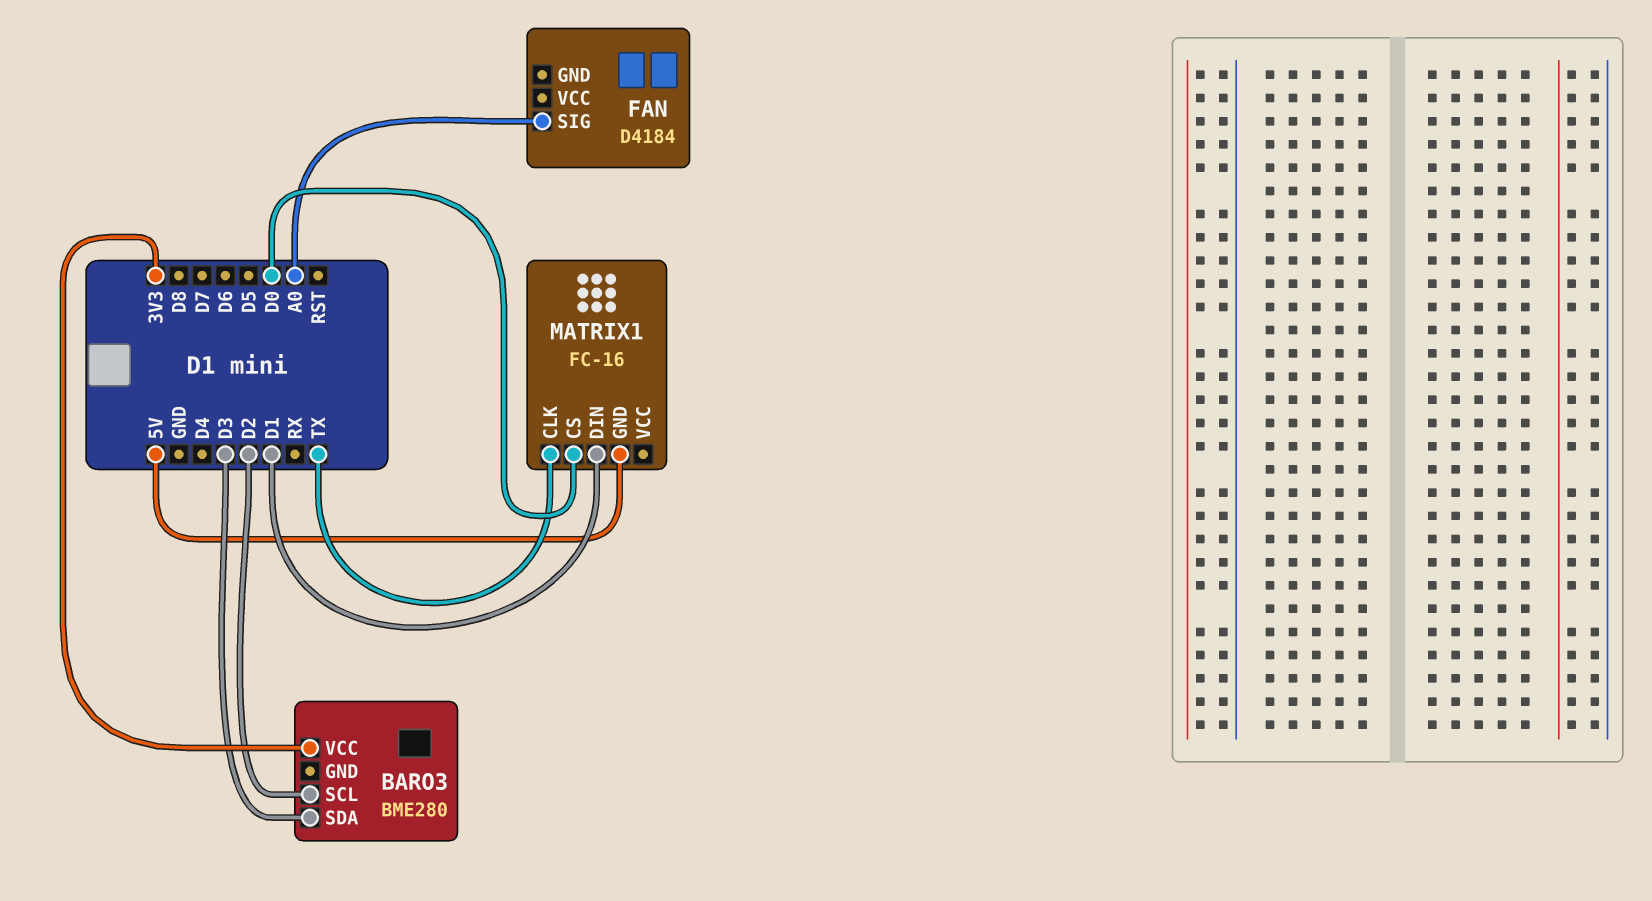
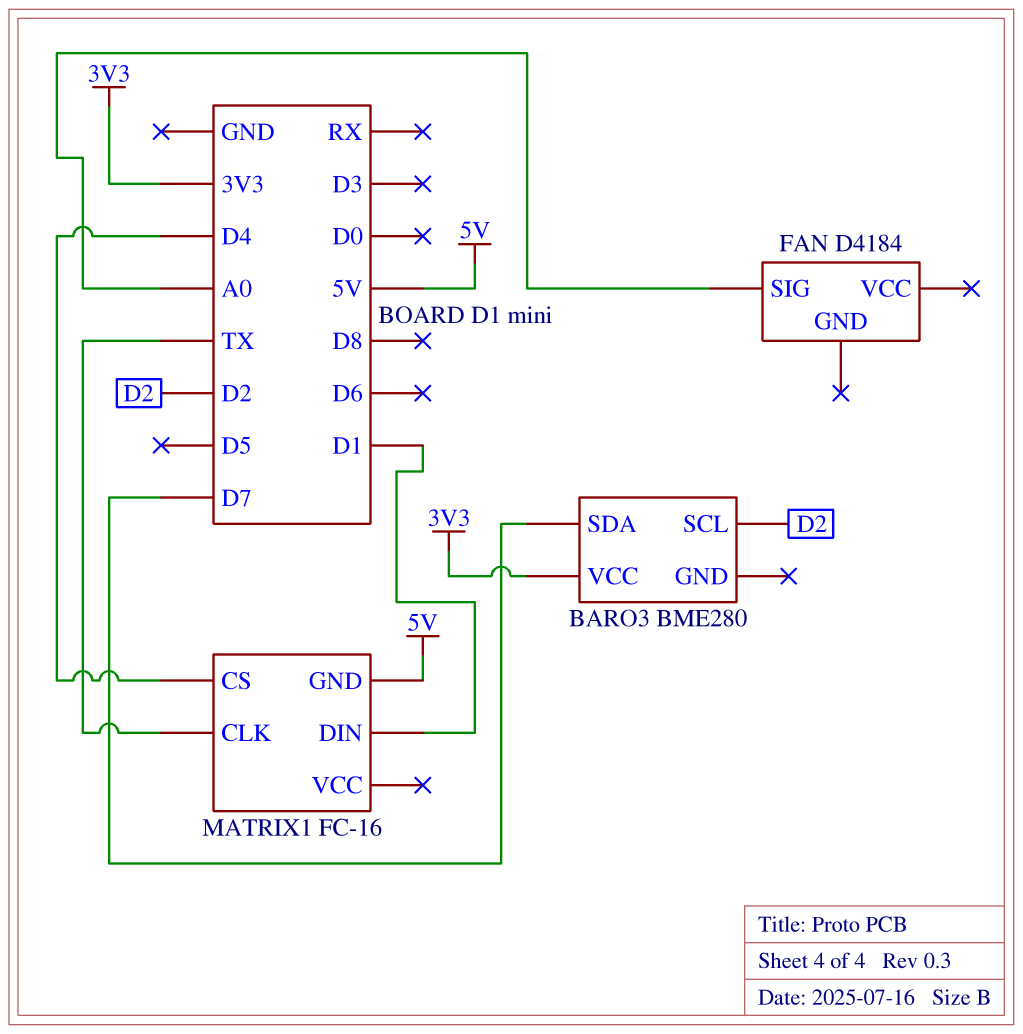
BARO3 pin SDA: D3 -> D7
MATRIX1 pin CS: D0 -> D4

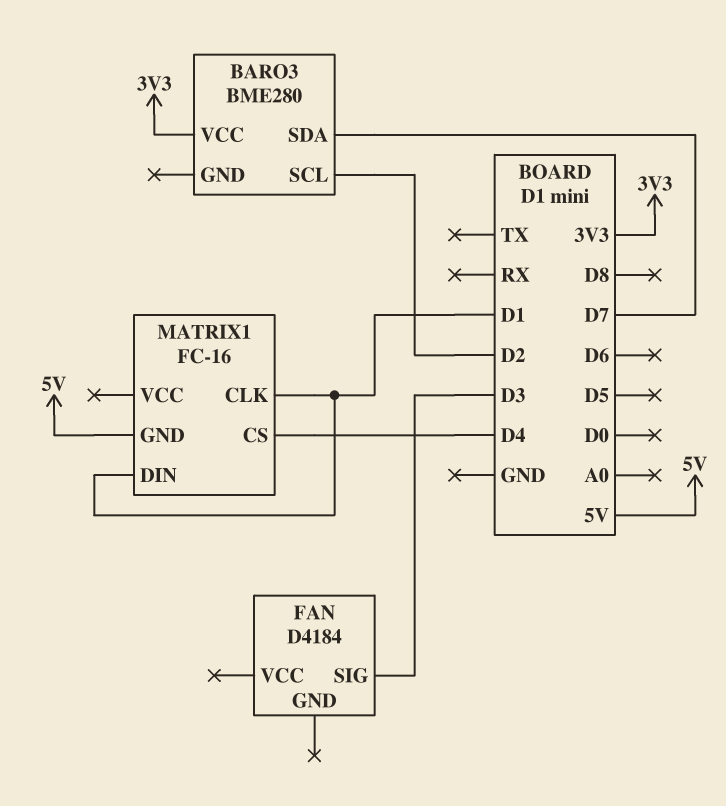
FAN pin SIG: A0 -> D3
MATRIX1 pin CLK: TX -> D1

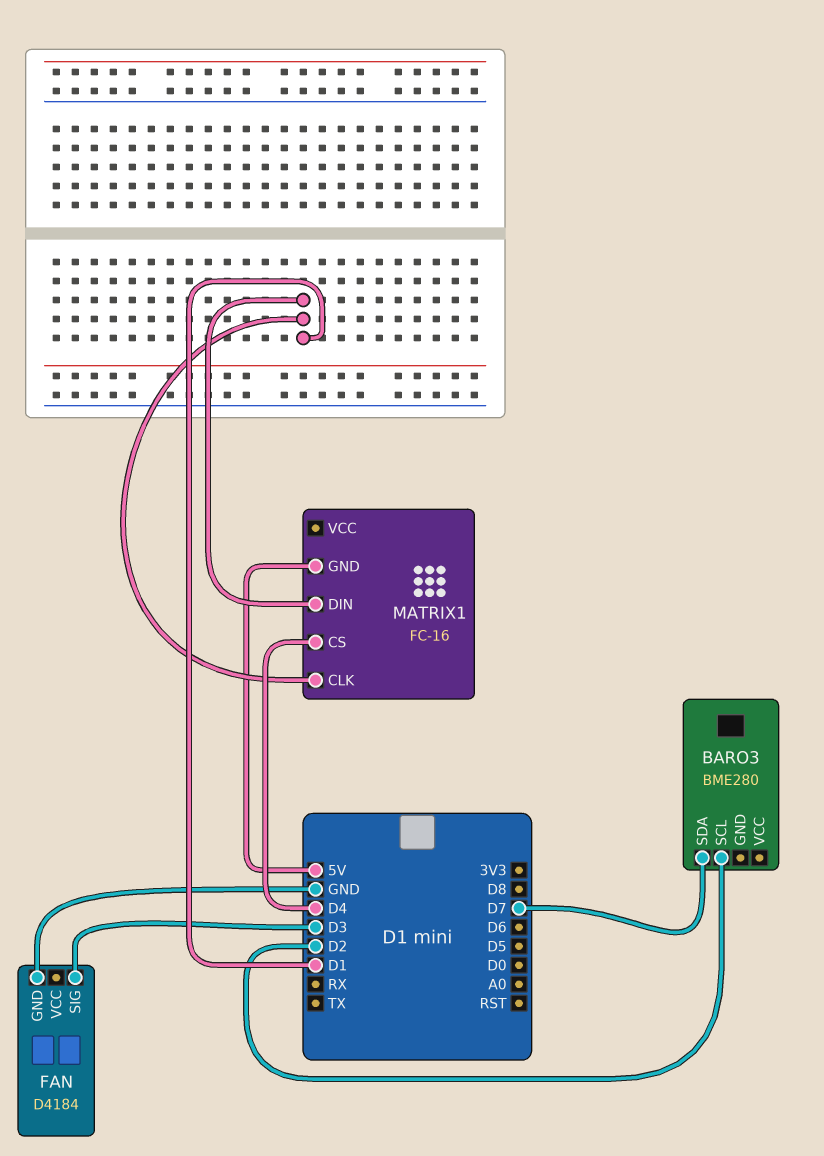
BARO3 pin VCC: 3V3 -> none
FAN pin GND: none -> GND

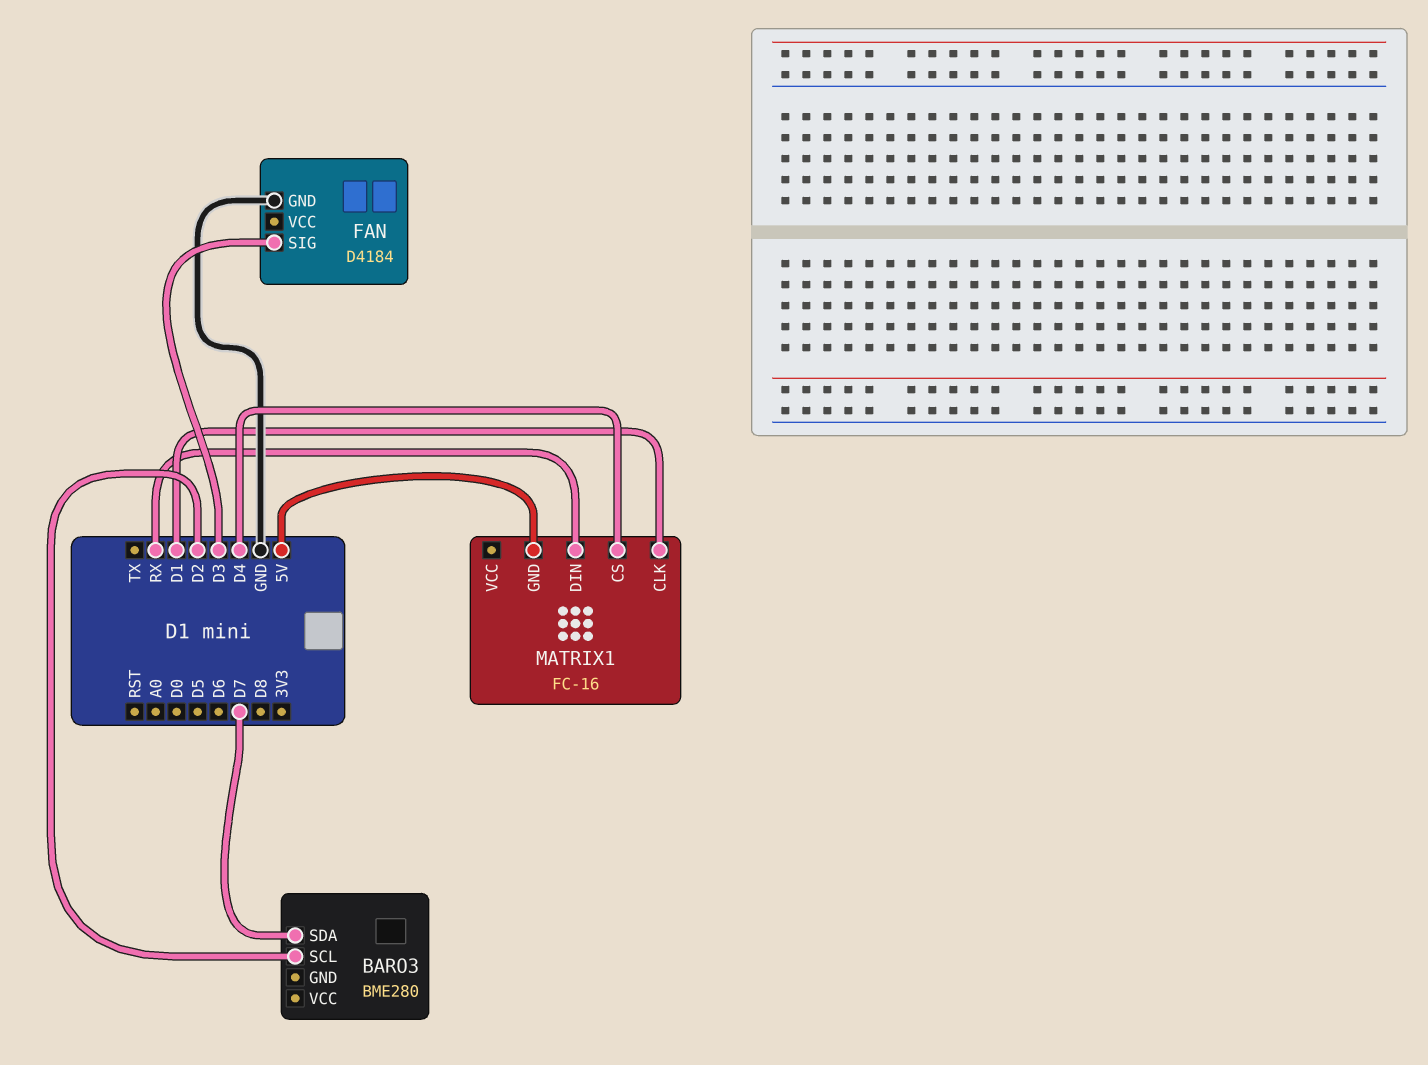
MATRIX1 pin DIN: D1 -> RX

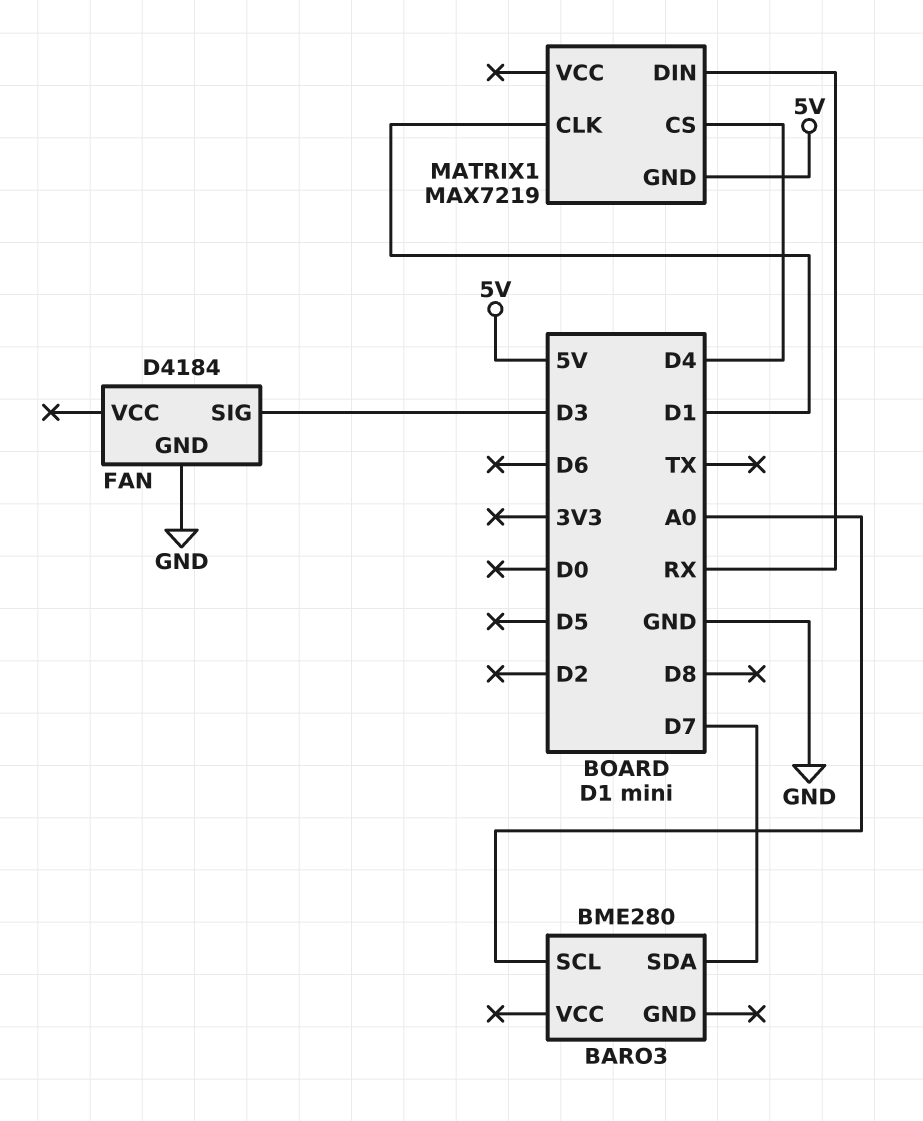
BARO3 pin SCL: D2 -> A0
MATRIX1: FC-16 -> MAX7219

